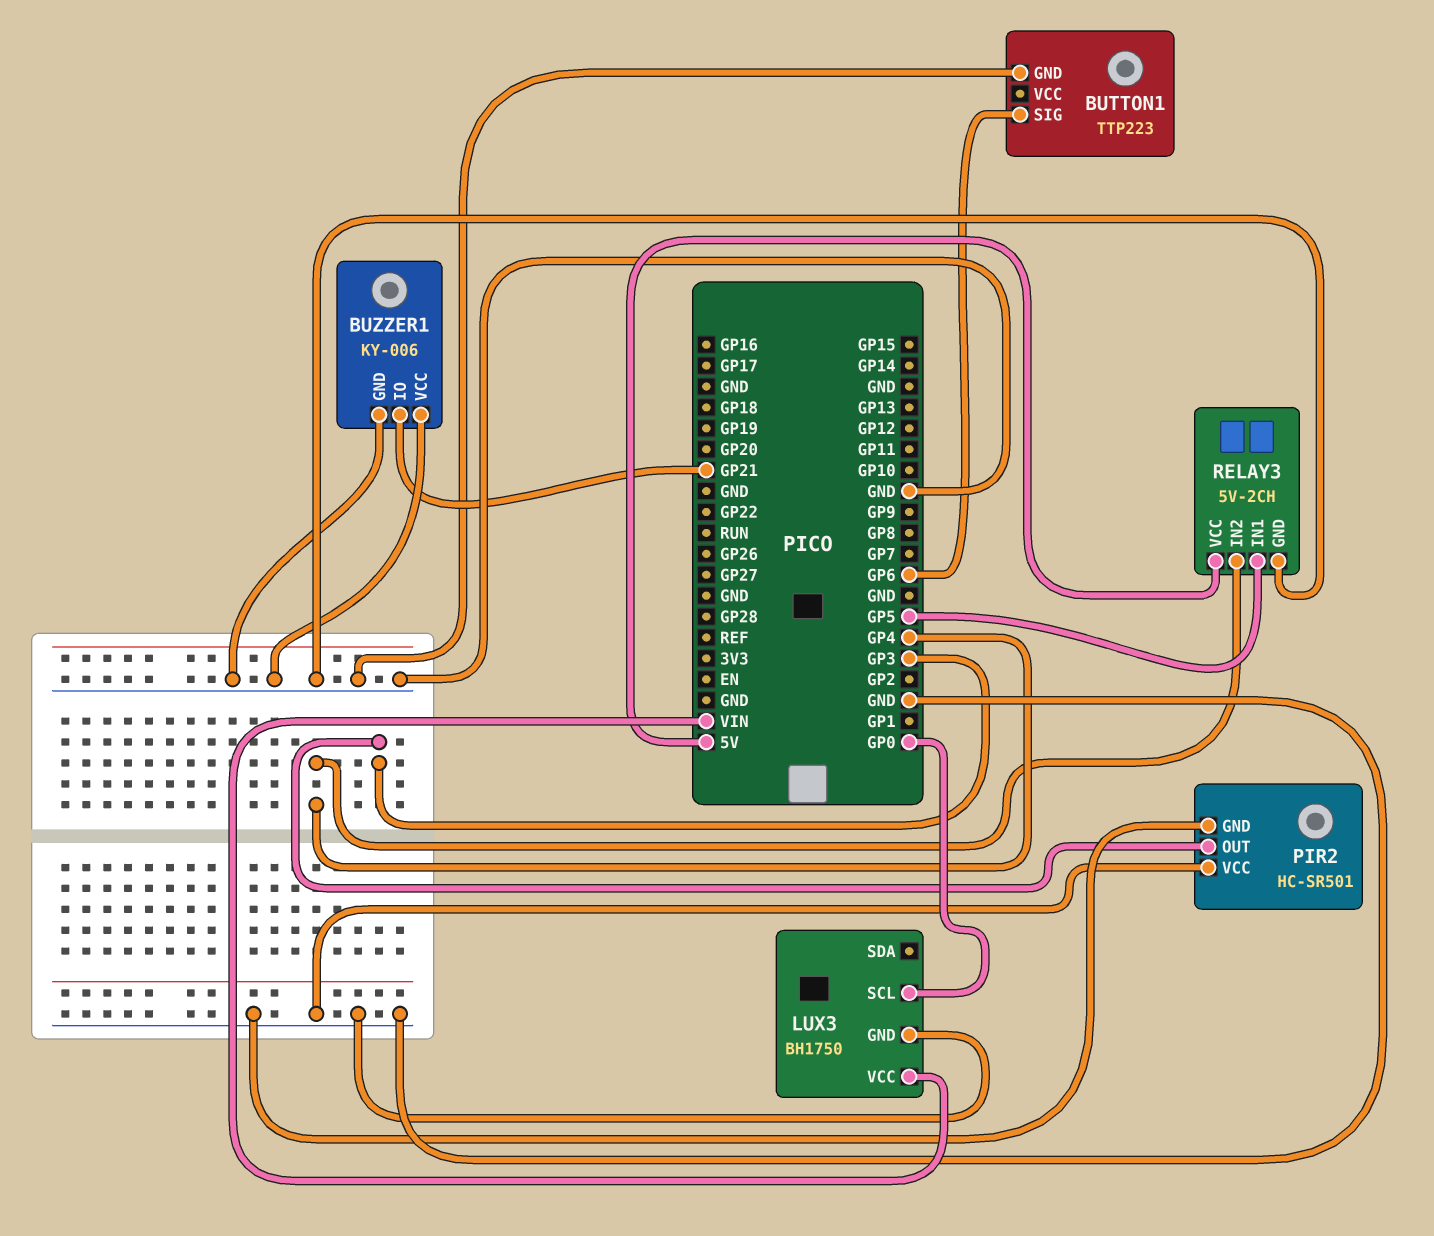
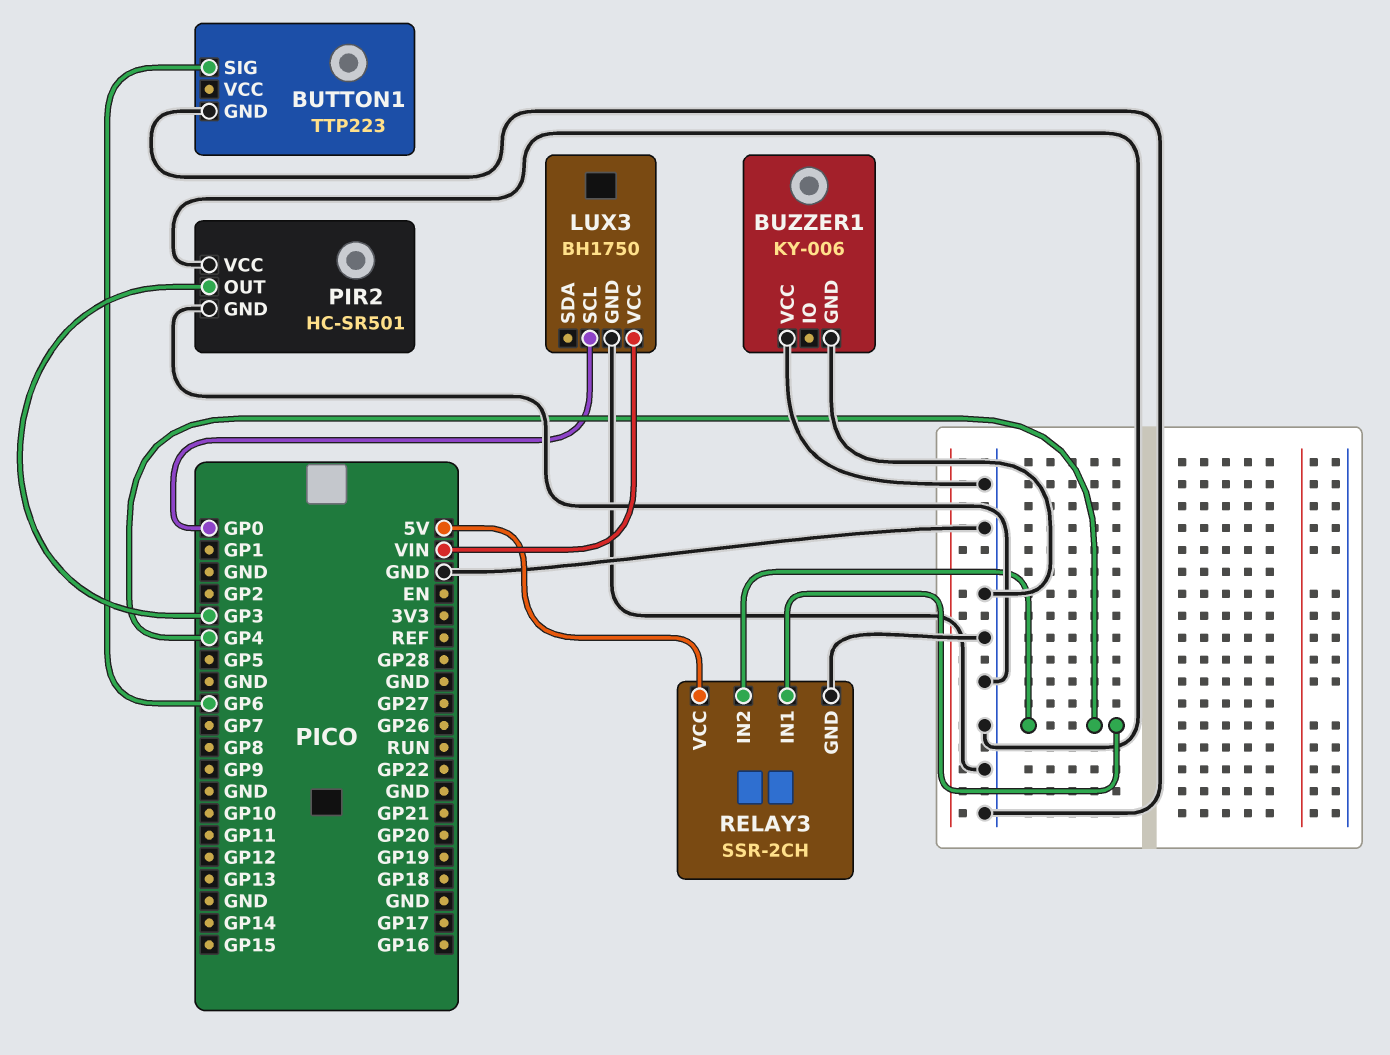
BUZZER1 pin IO: GP21 -> none
RELAY3: 5V-2CH -> SSR-2CH
RELAY3 pin IN1: GP5 -> GP4

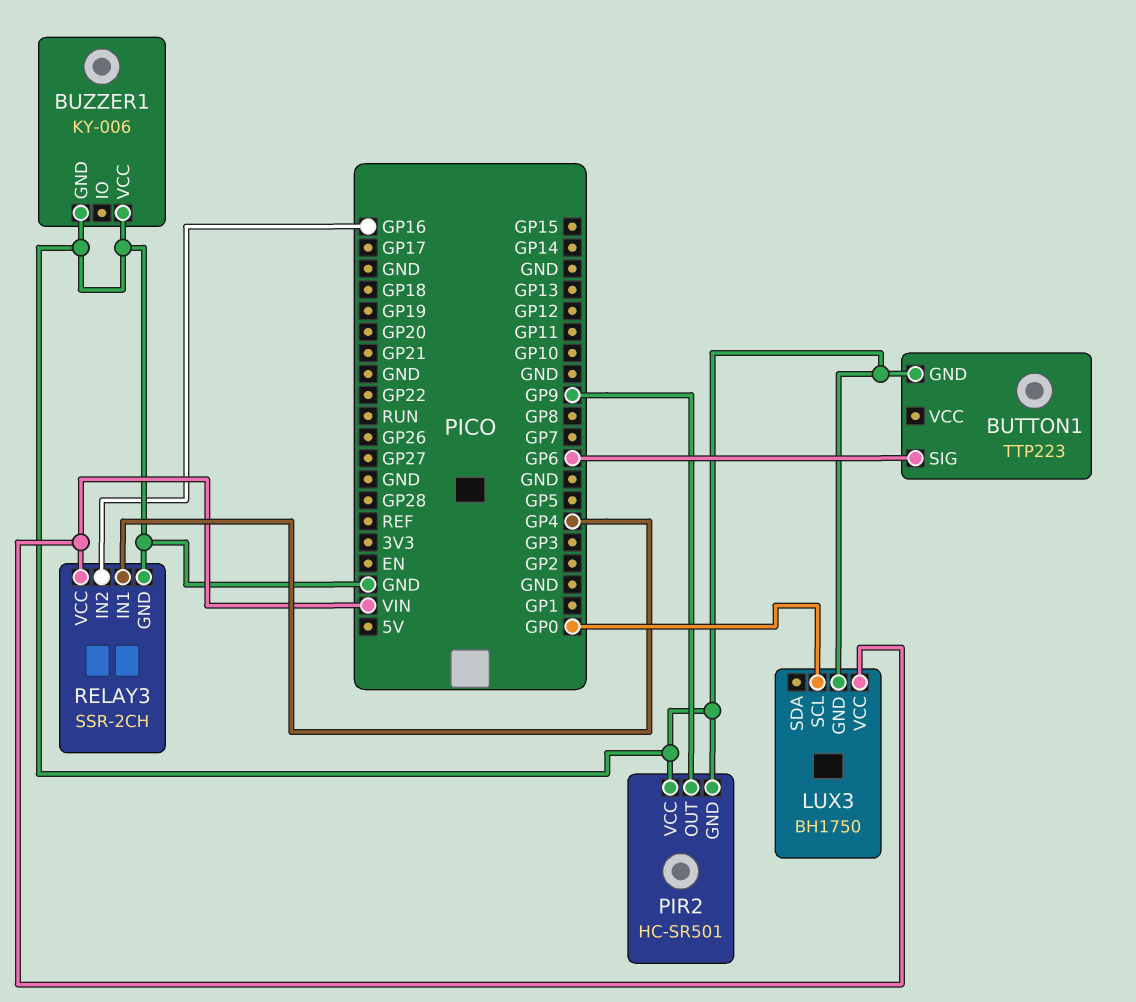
PIR2 pin OUT: GP3 -> GP9
RELAY3 pin IN2: GP4 -> GP16
RELAY3 pin VCC: 5V -> VIN

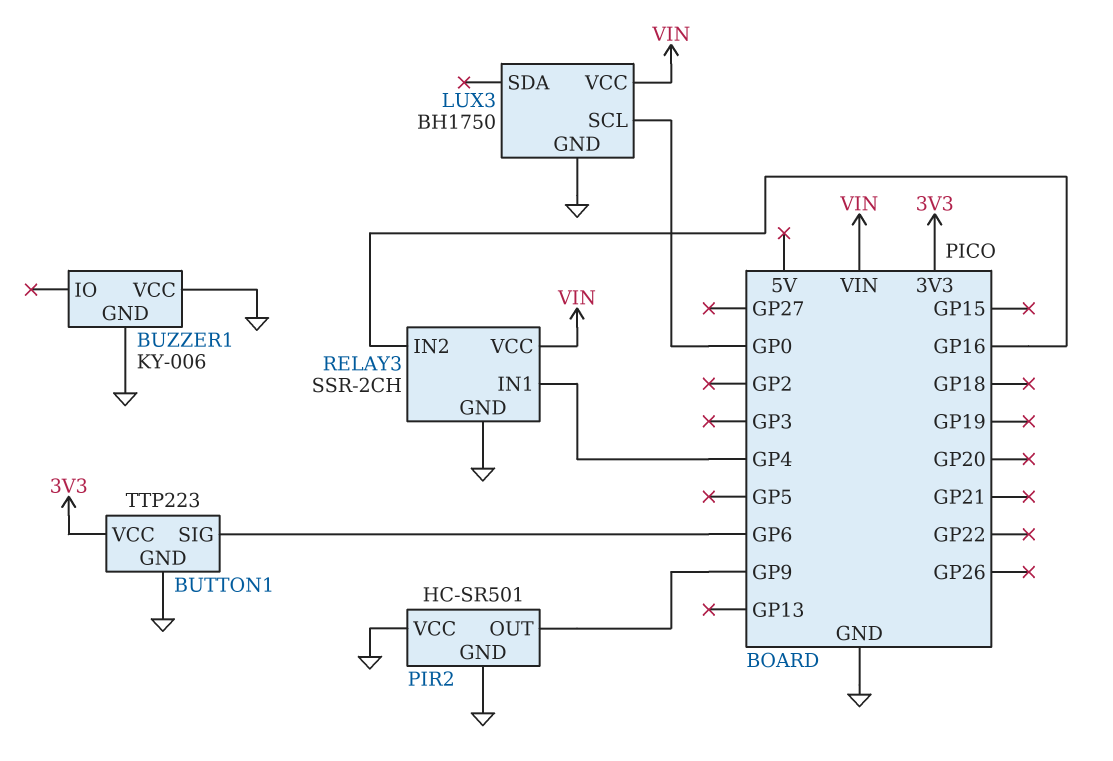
BUTTON1 pin VCC: none -> 3V3

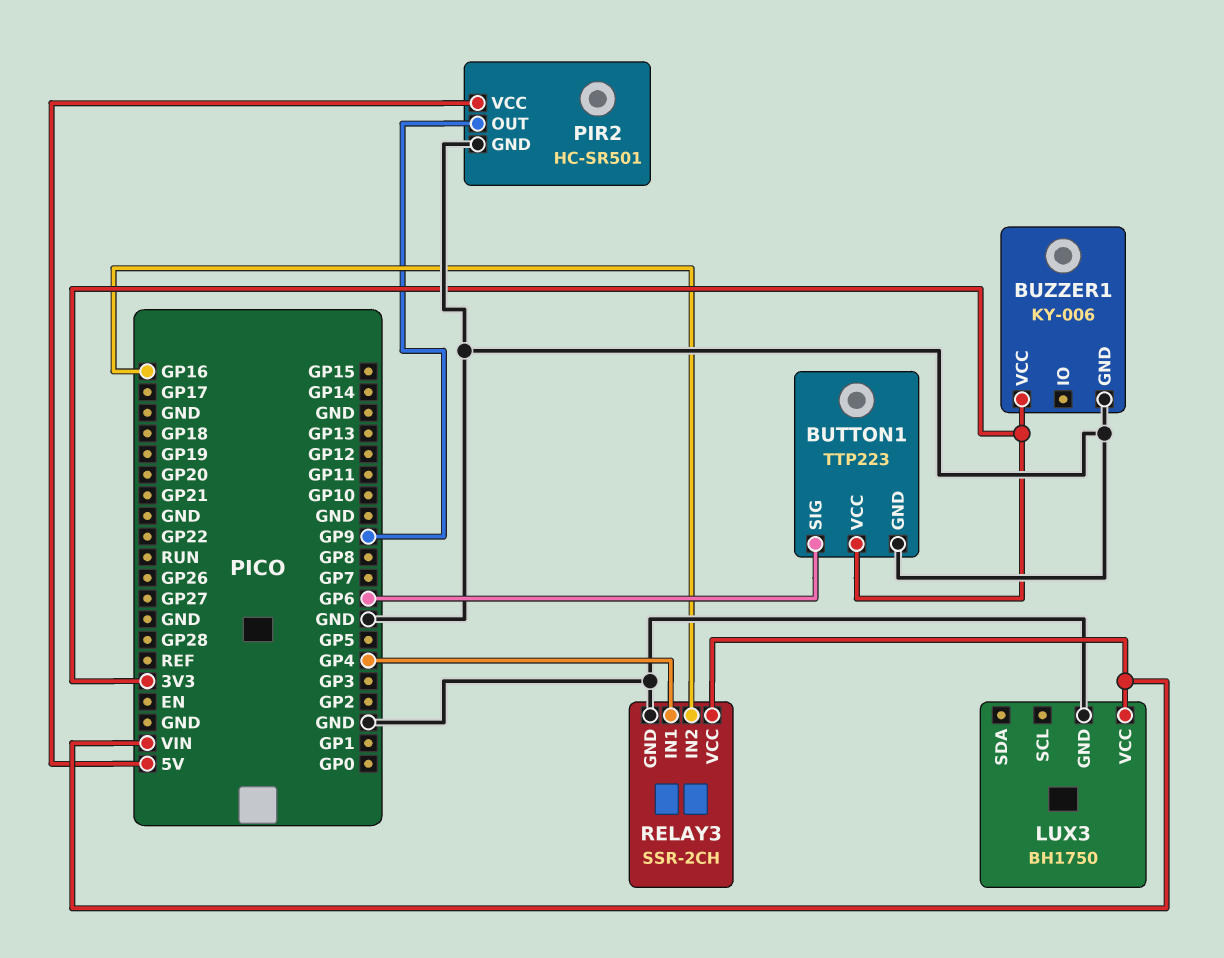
BUZZER1 pin VCC: GND -> 3V3
LUX3 pin SCL: GP0 -> none
PIR2 pin VCC: GND -> 5V

